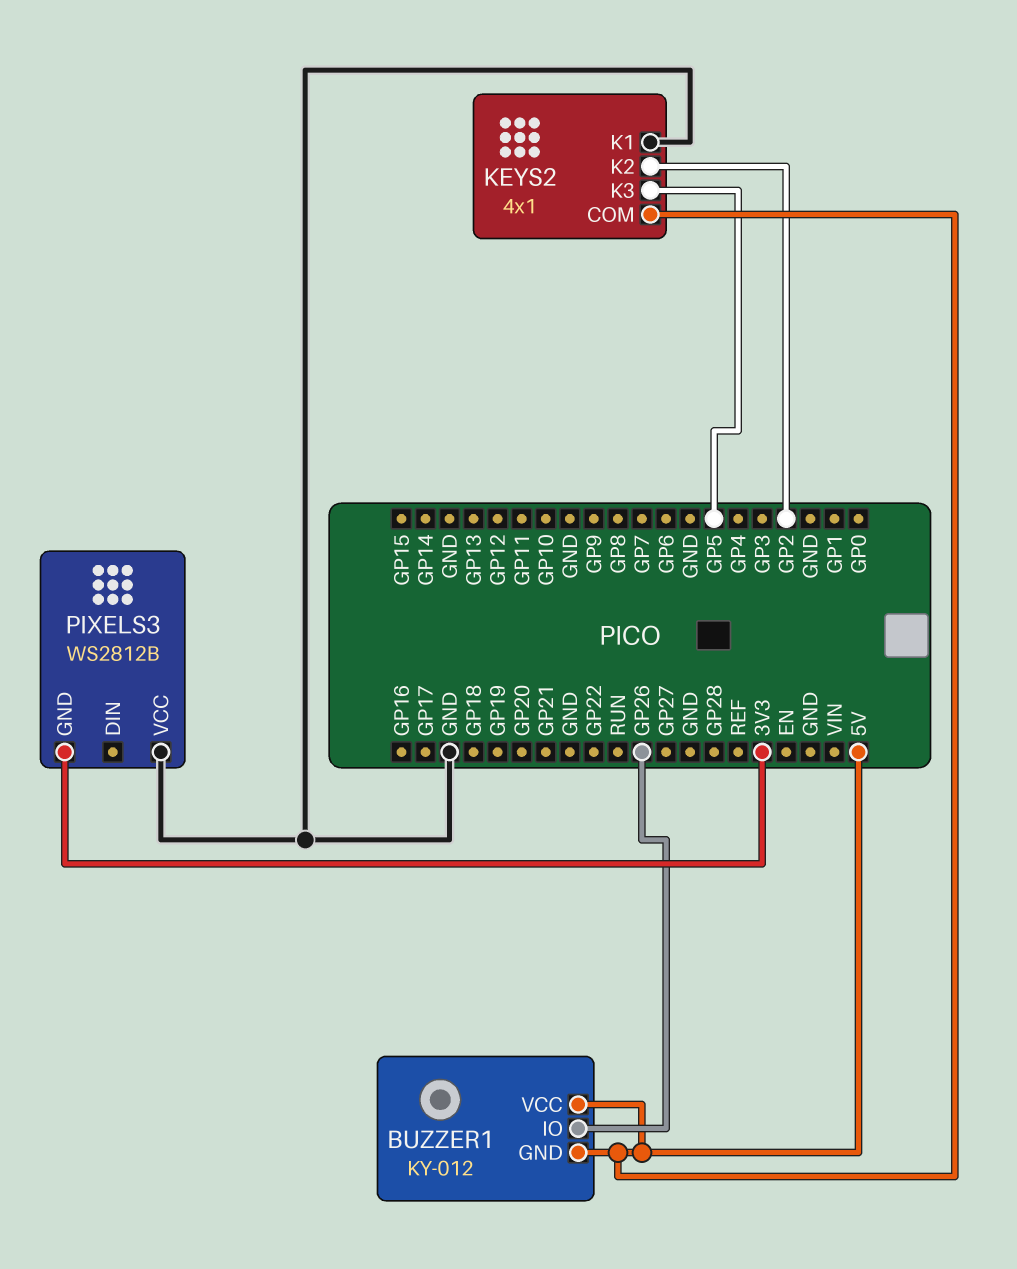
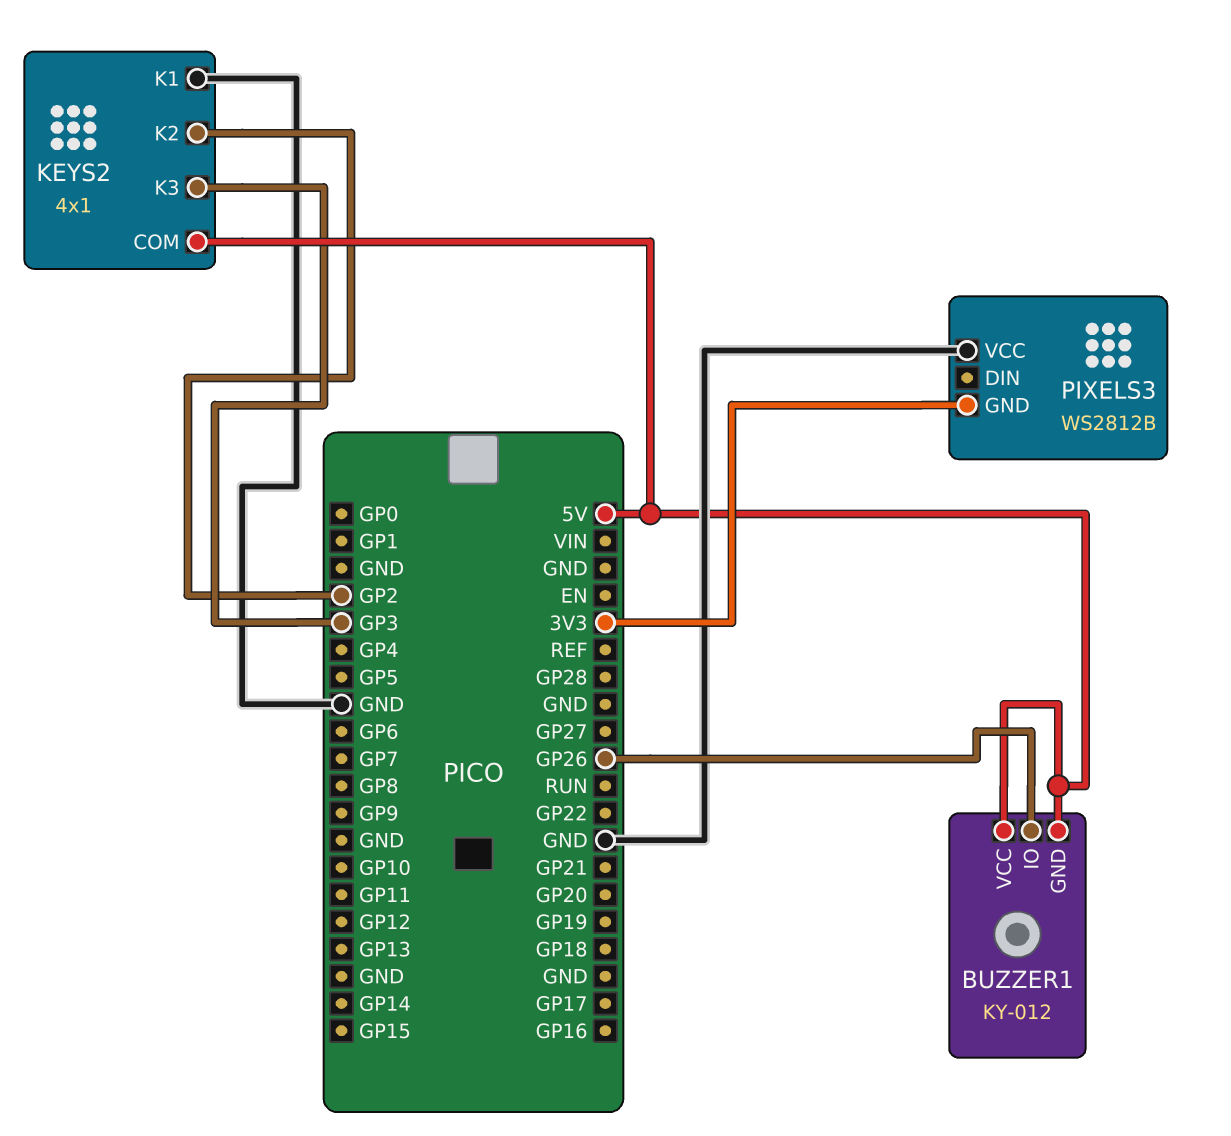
KEYS2 pin K3: GP5 -> GP3

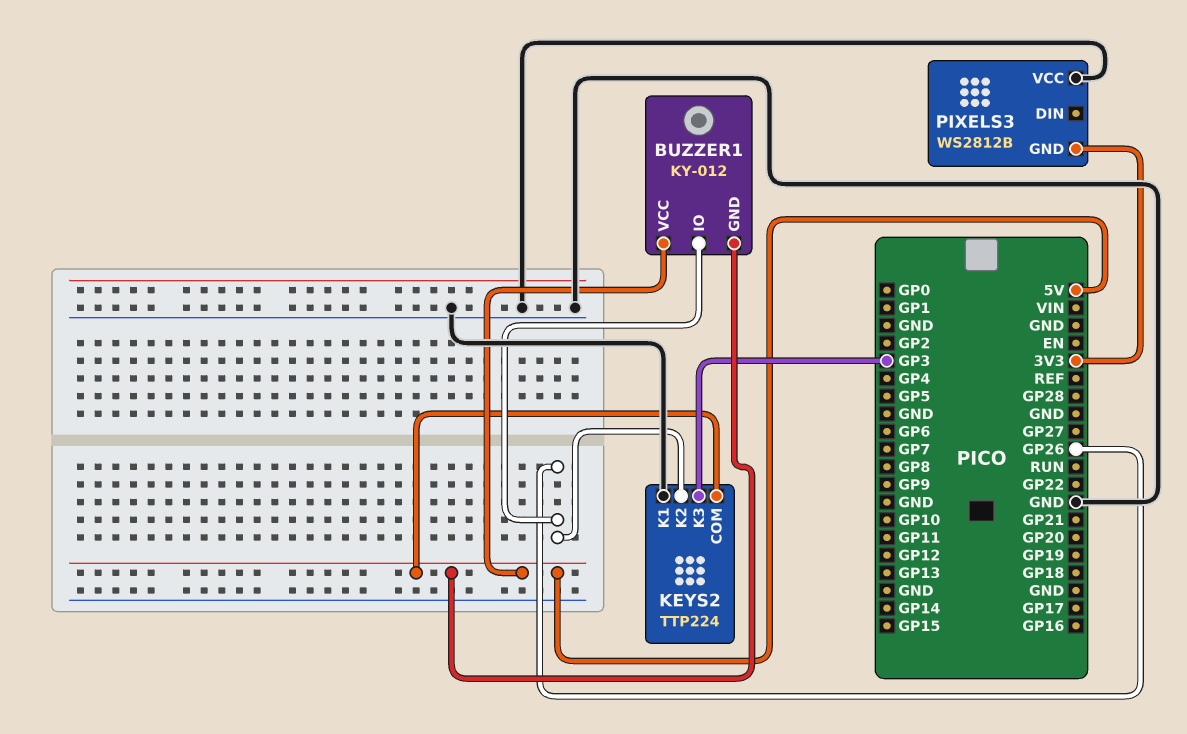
KEYS2: 4x1 -> TTP224
KEYS2 pin K2: GP2 -> GP26

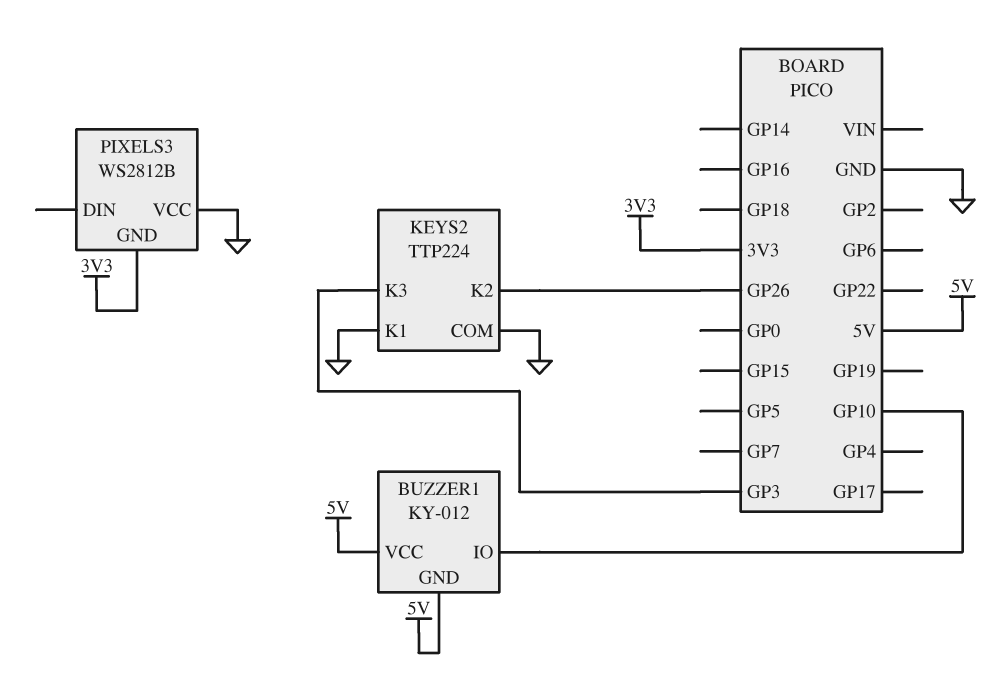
BUZZER1 pin IO: GP26 -> GP10
KEYS2 pin COM: 5V -> GND

